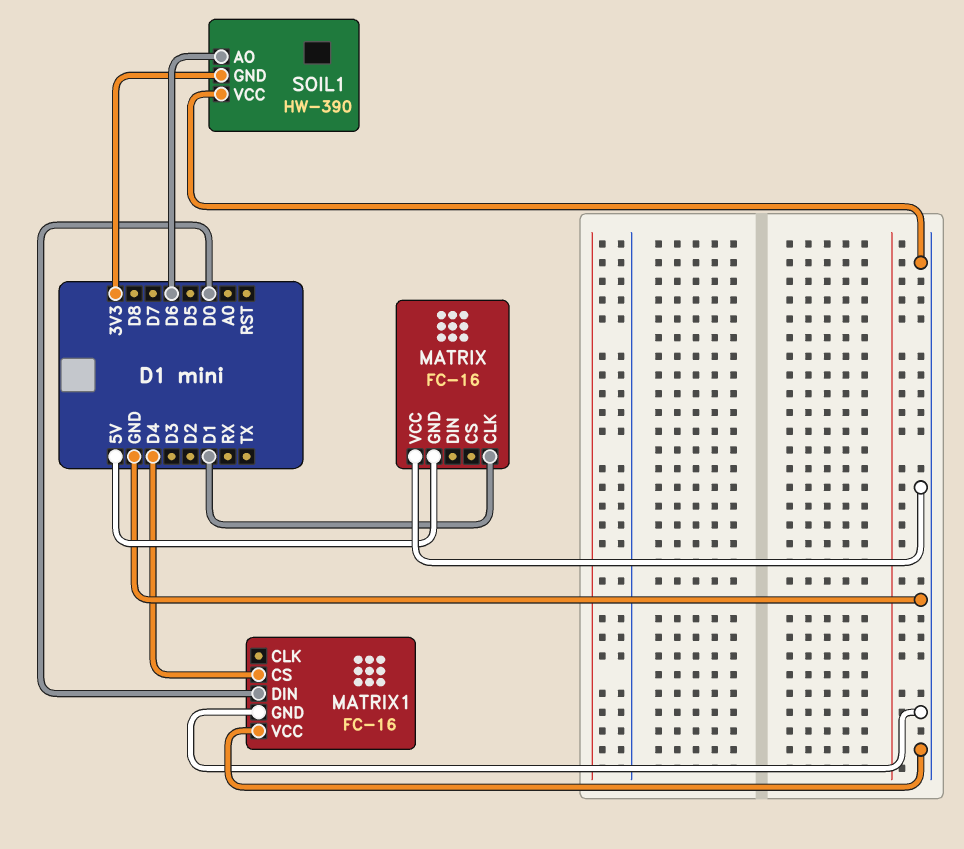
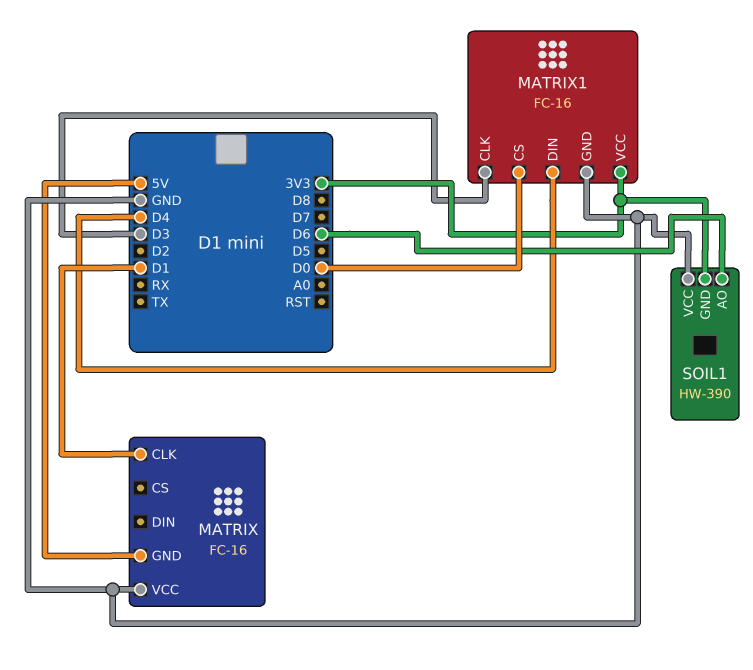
MATRIX1 pin CLK: none -> D3
MATRIX1 pin CS: D4 -> D0
MATRIX1 pin DIN: D0 -> D4
MATRIX1 pin VCC: GND -> 3V3

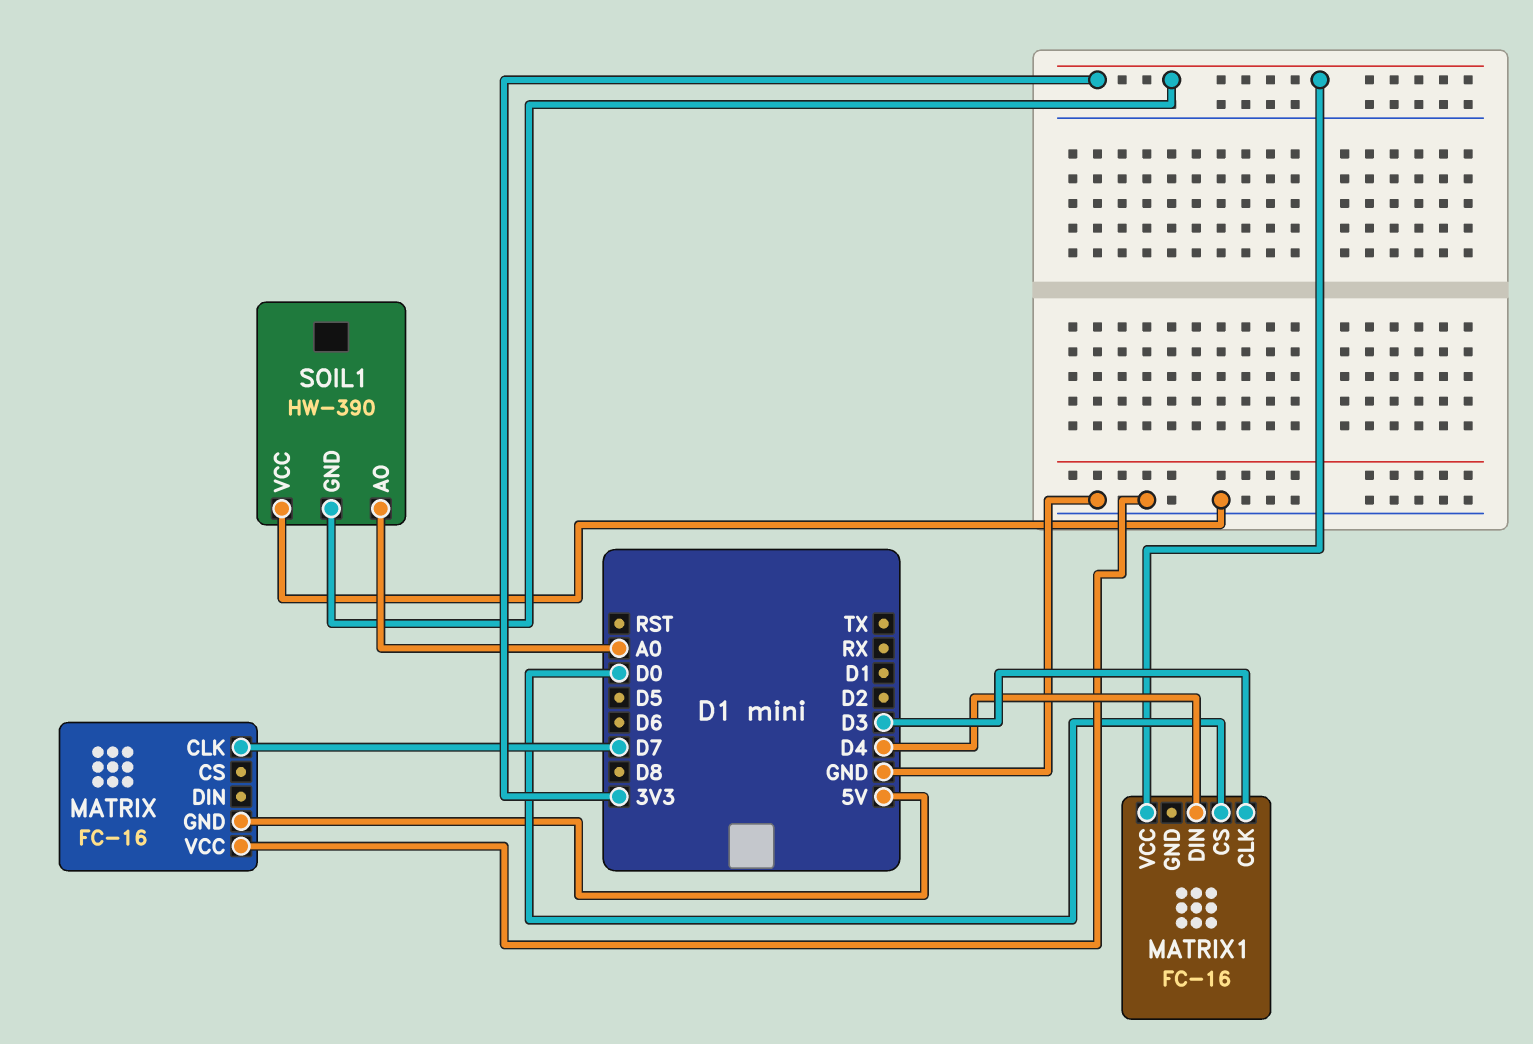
MATRIX pin CLK: D1 -> D7
MATRIX1 pin GND: GND -> none
SOIL1 pin AO: D6 -> A0

